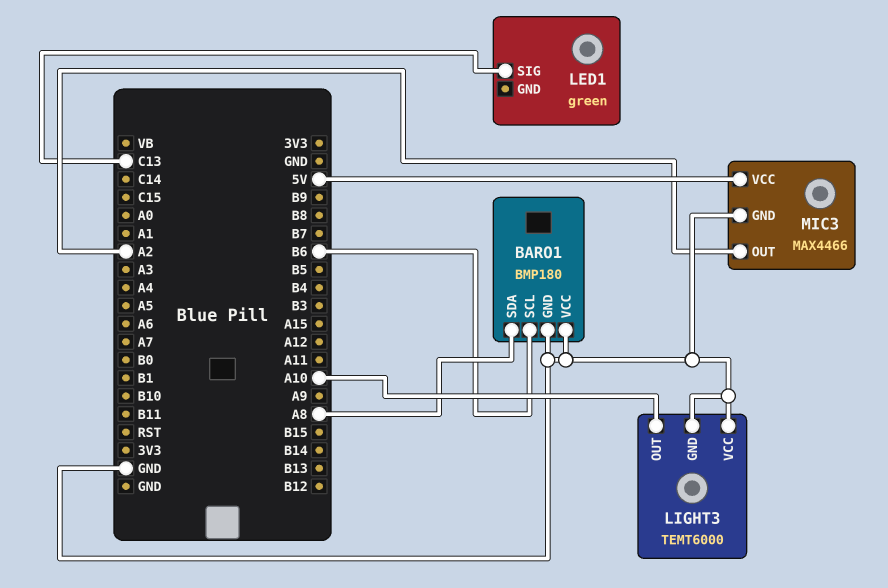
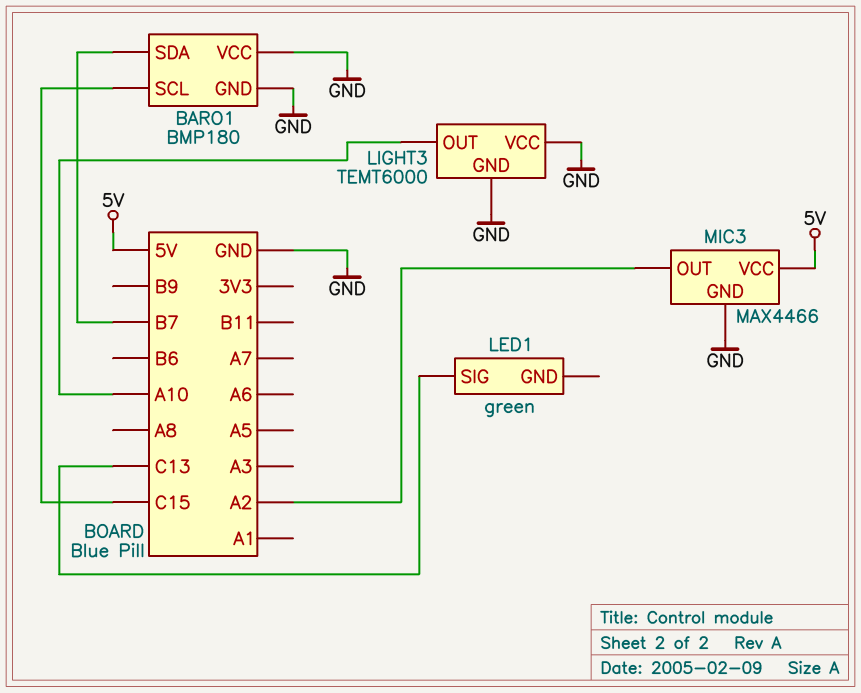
BARO1 pin SCL: B6 -> C15
BARO1 pin SDA: A8 -> B7

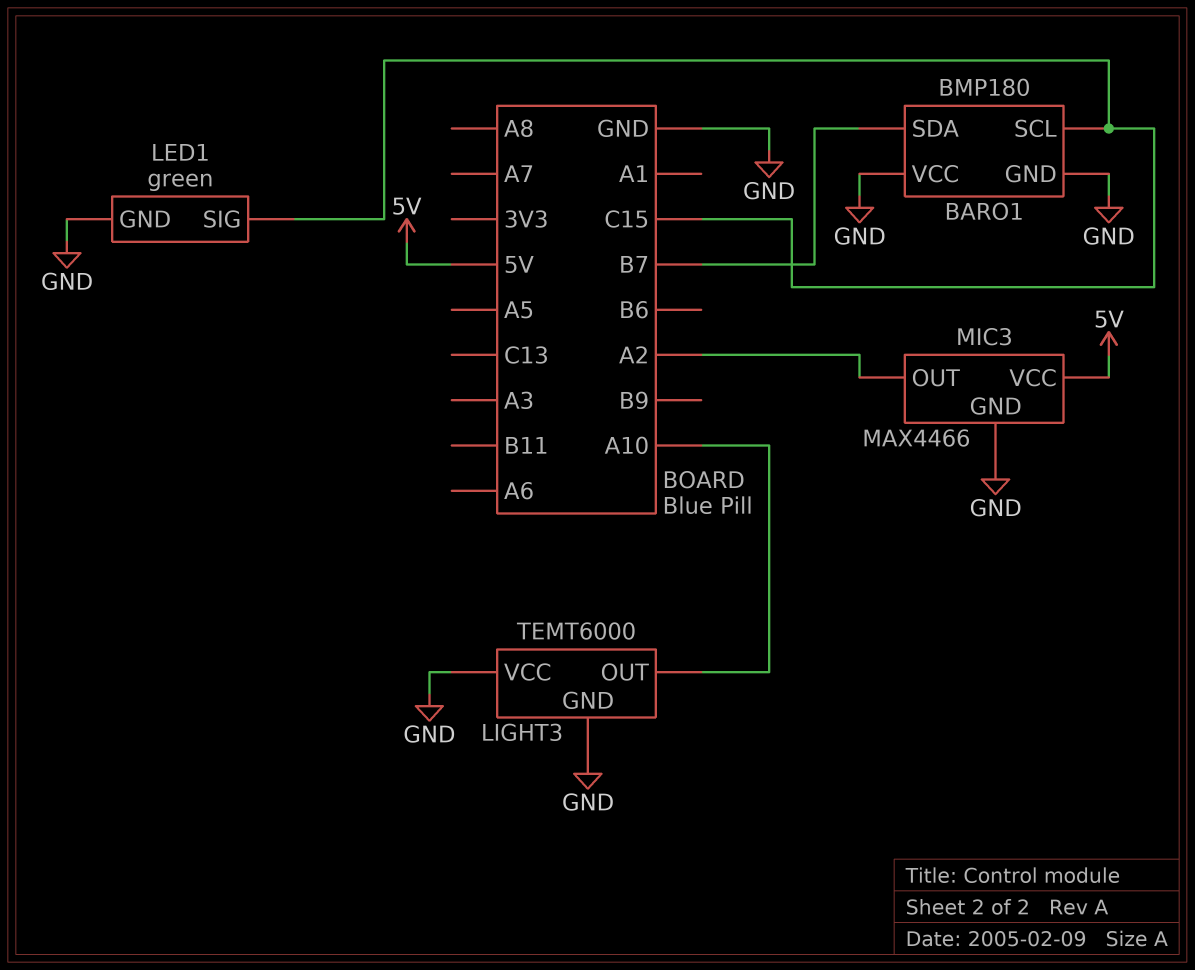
LED1 pin GND: none -> GND
LED1 pin SIG: C13 -> C15

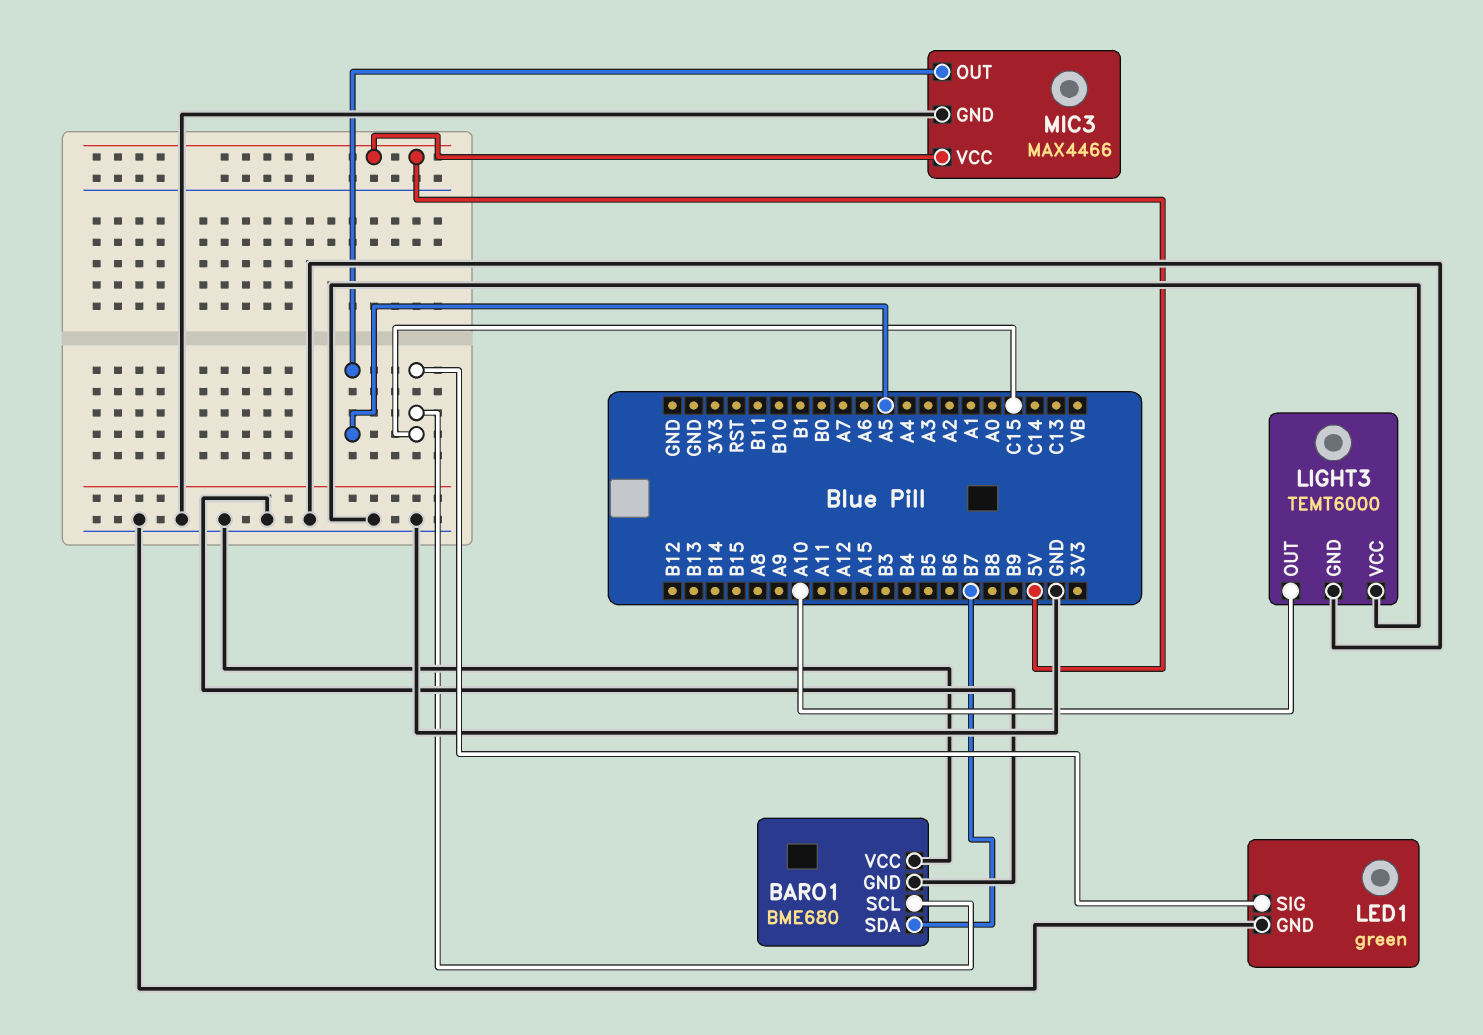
BARO1: BMP180 -> BME680
MIC3 pin OUT: A2 -> A5

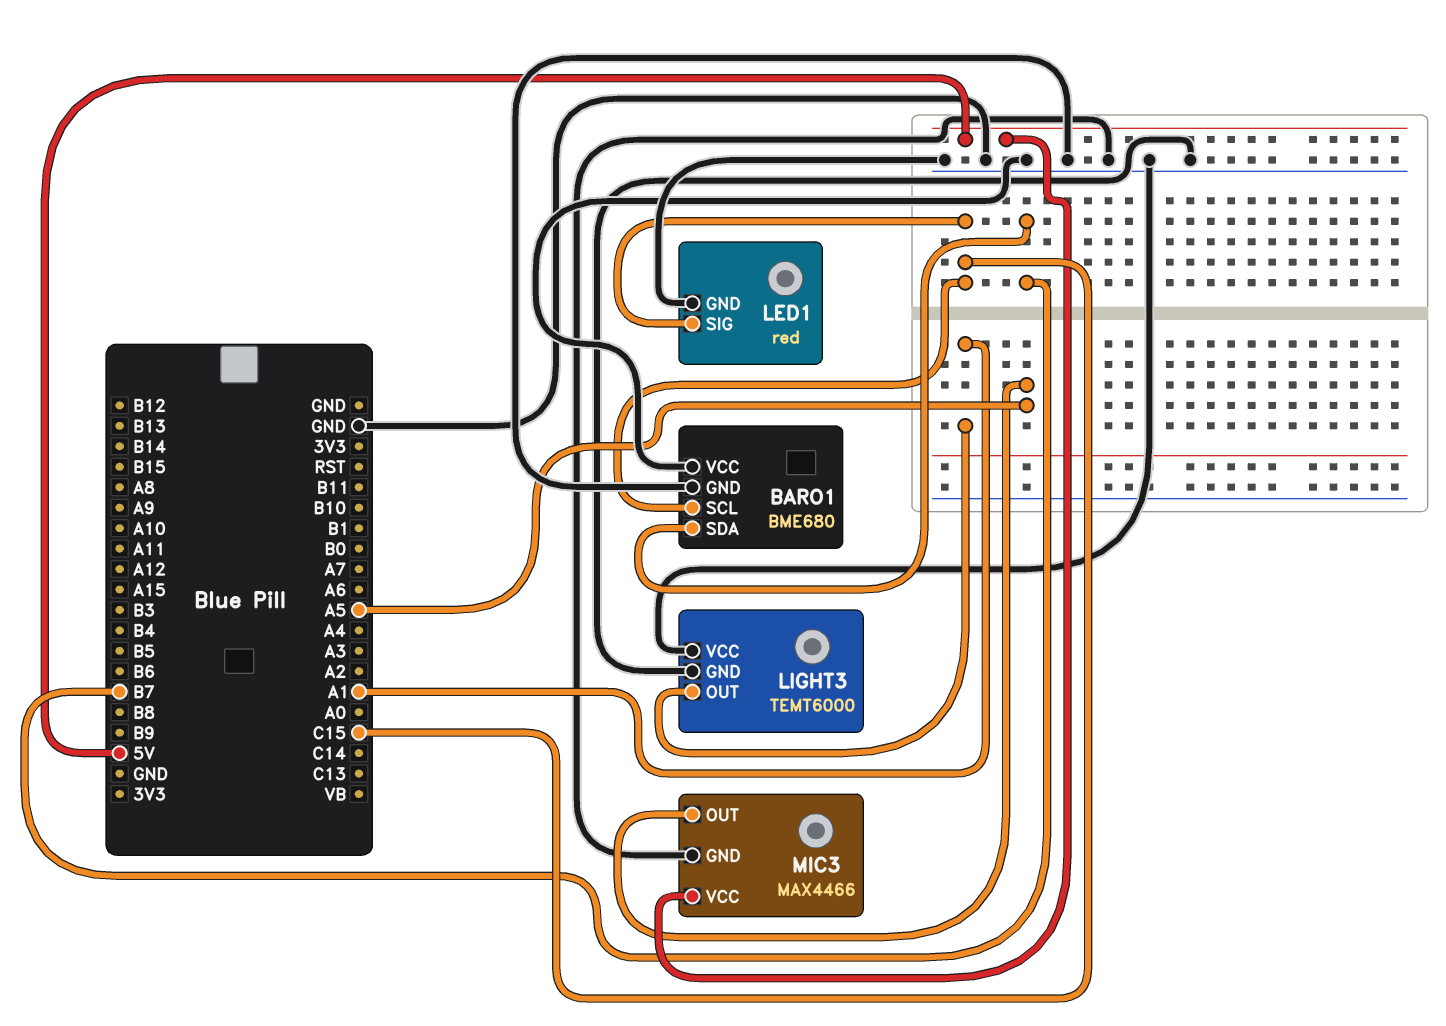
LED1: green -> red
LIGHT3 pin OUT: A10 -> A1

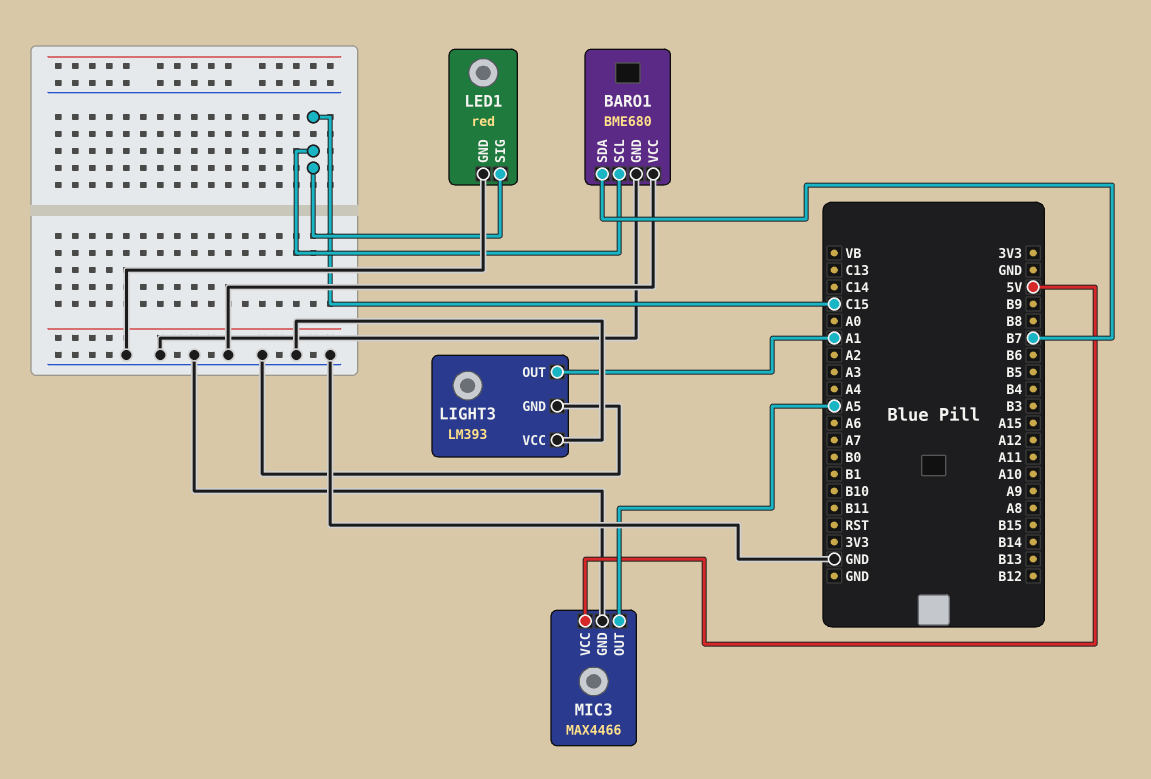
LIGHT3: TEMT6000 -> LM393

